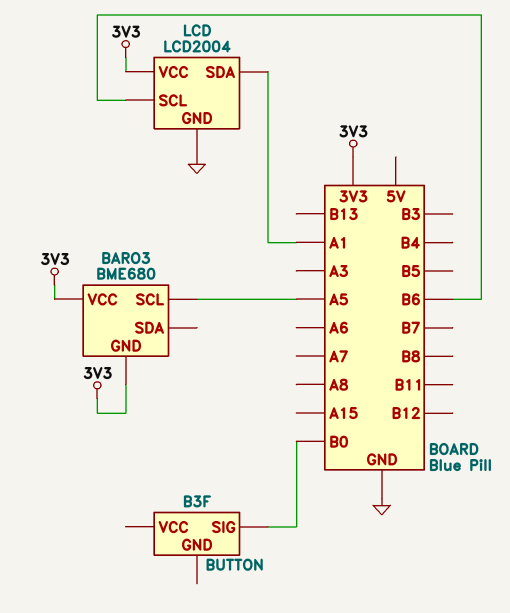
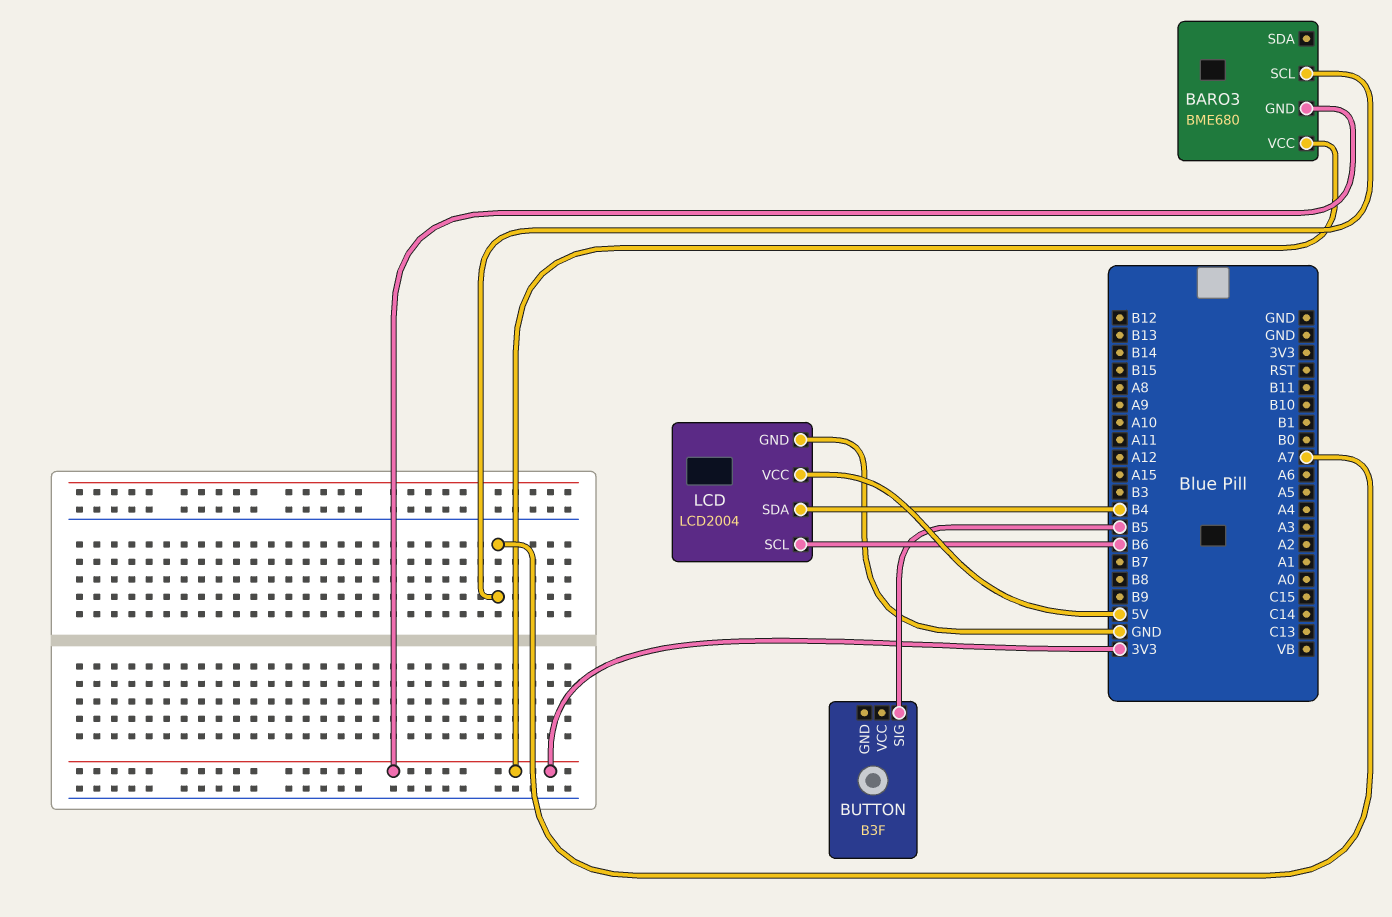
BARO3 pin SCL: A5 -> A7
BUTTON pin SIG: B0 -> B5
LCD pin SDA: A1 -> B4
LCD pin VCC: 3V3 -> 5V

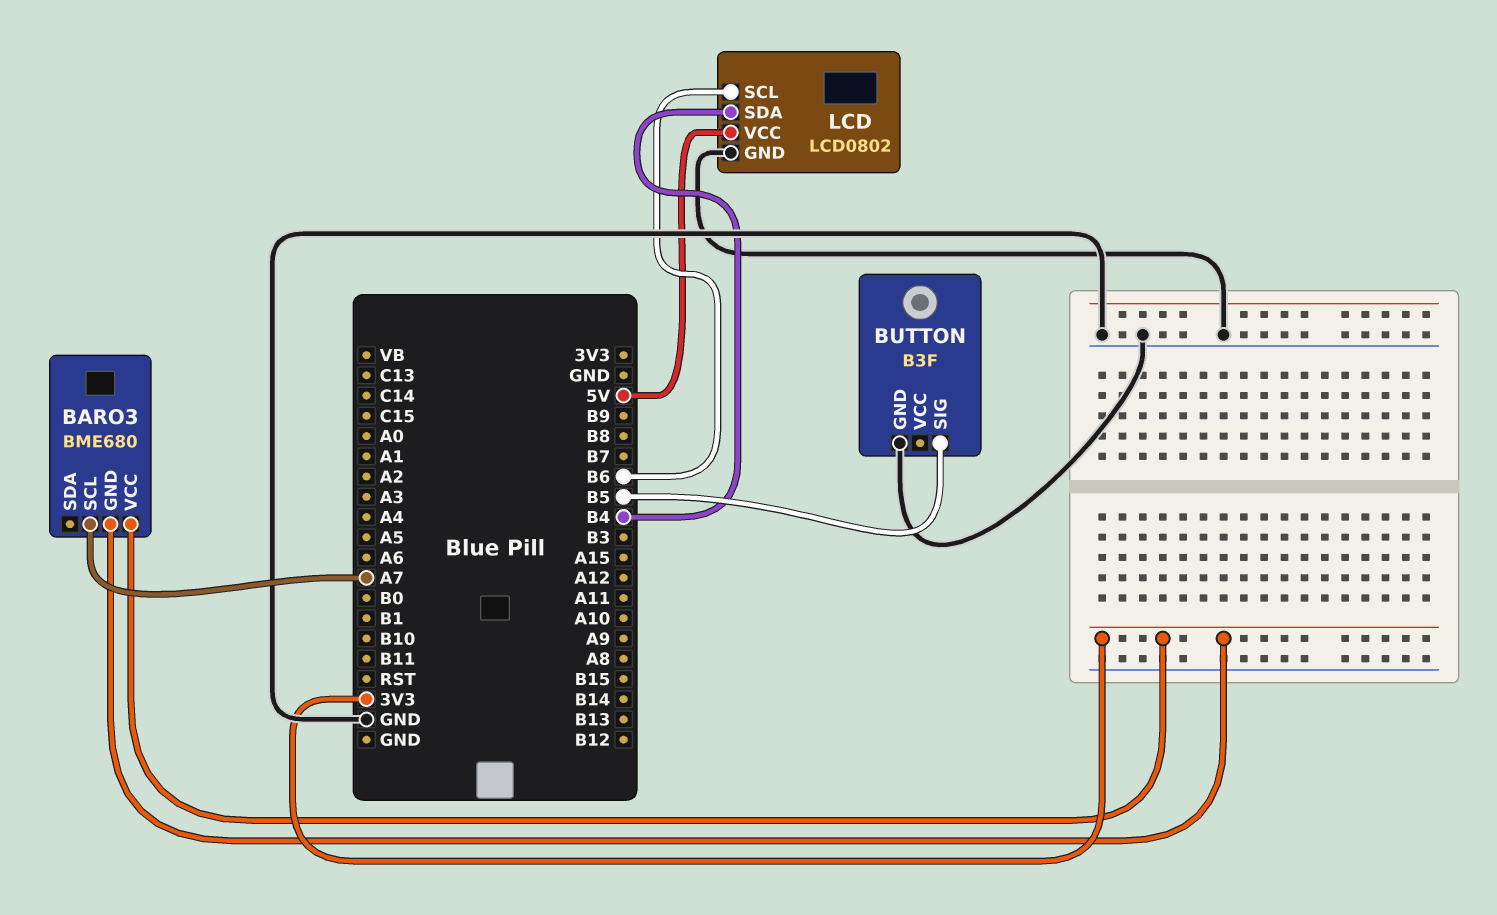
BUTTON pin GND: none -> GND
LCD: LCD2004 -> LCD0802

